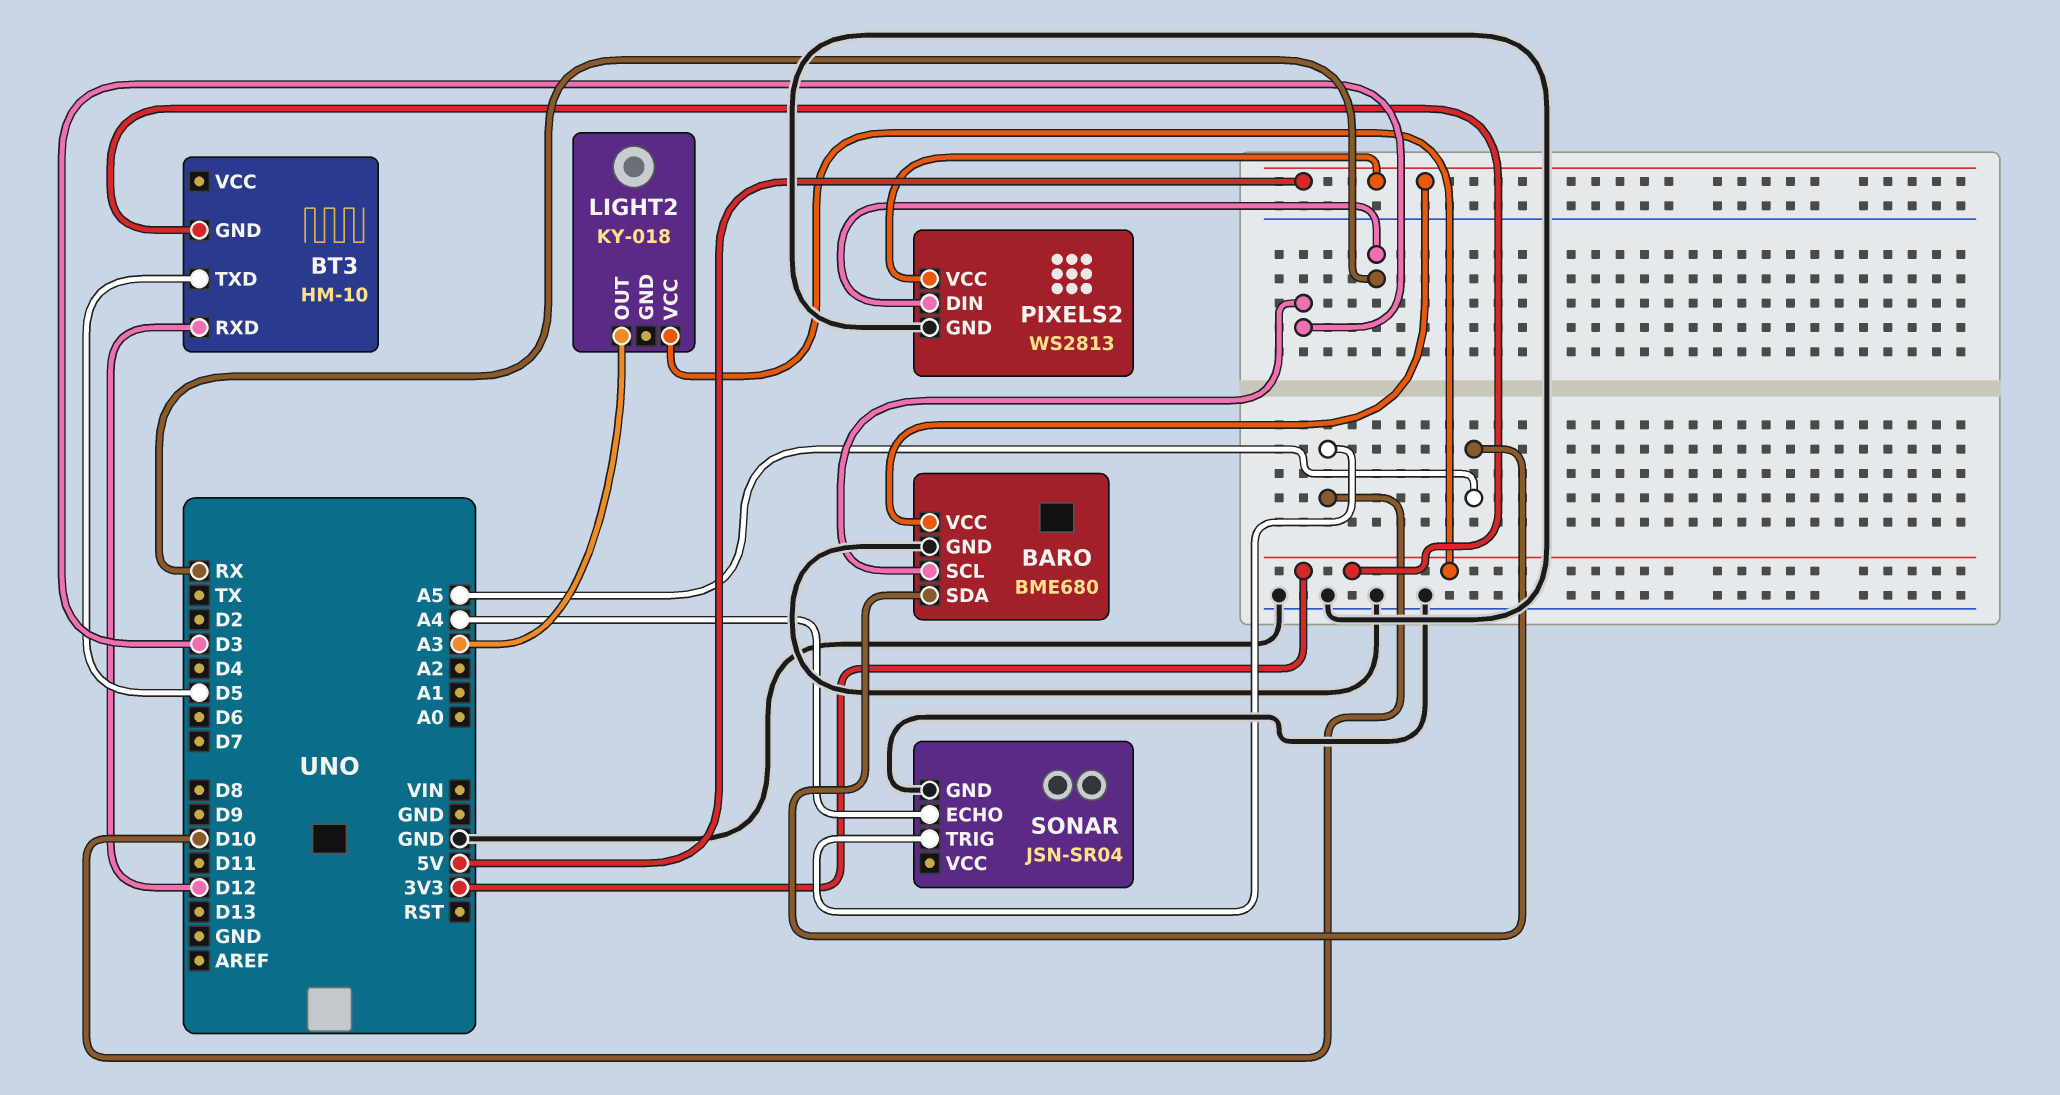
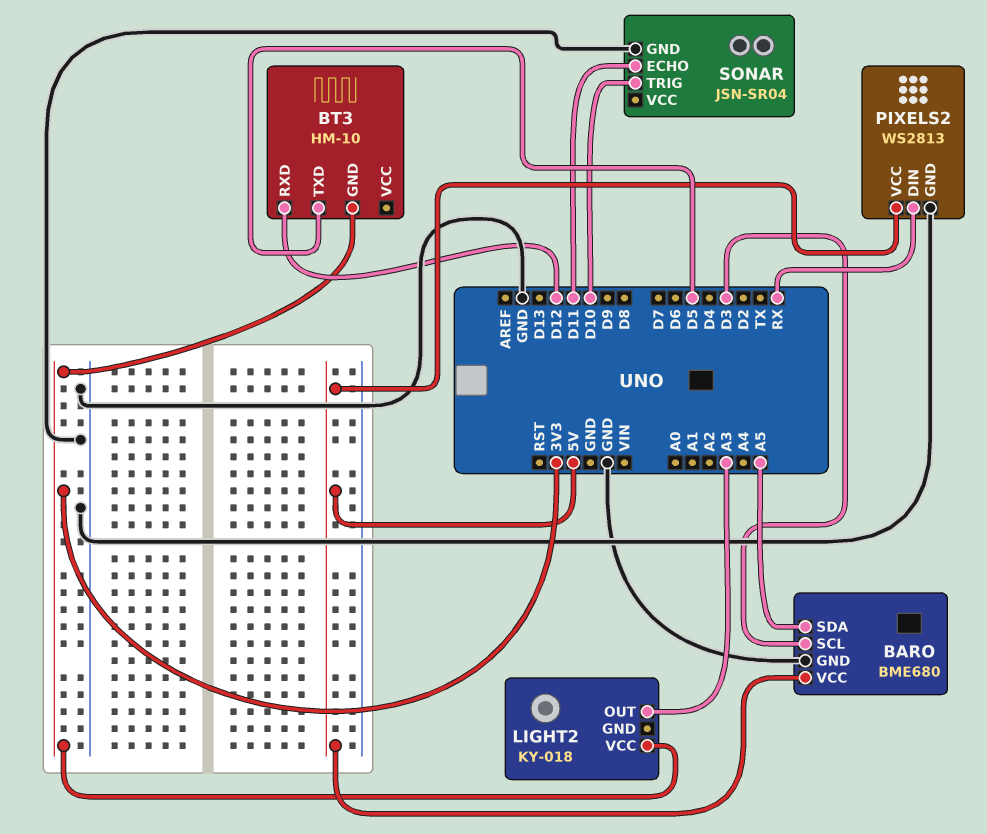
SONAR pin ECHO: A4 -> D11

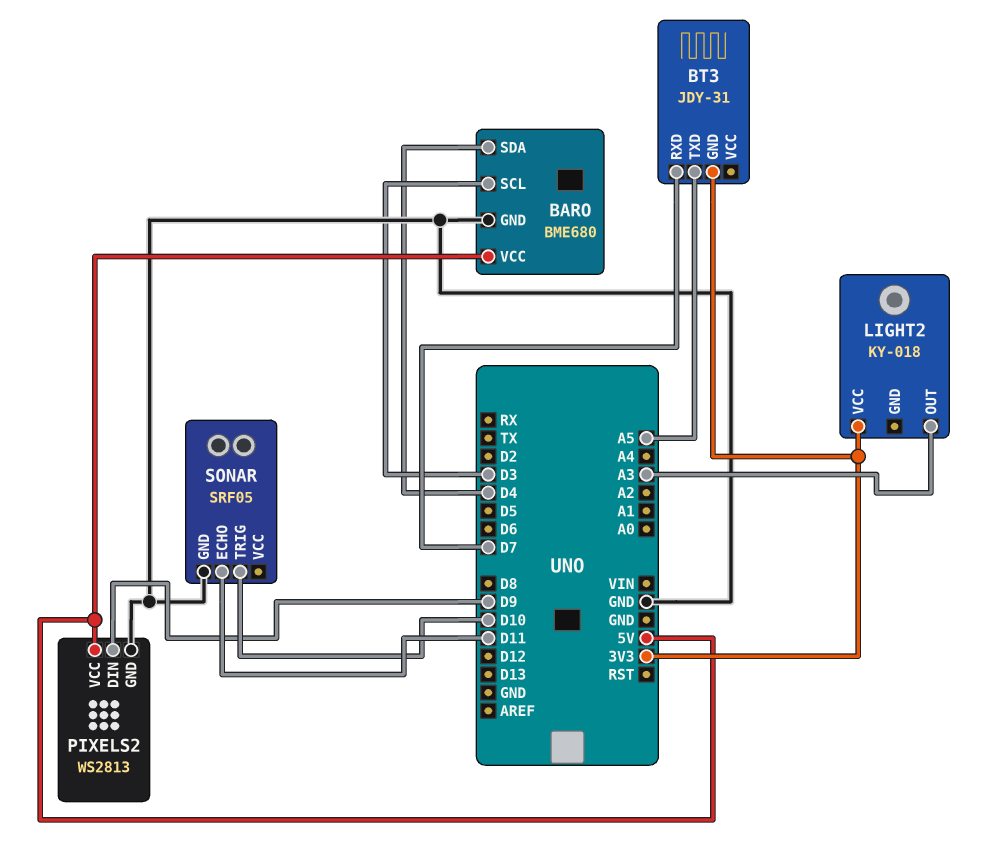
BARO pin SDA: A5 -> D4
BT3: HM-10 -> JDY-31
BT3 pin RXD: D12 -> D7
BT3 pin TXD: D5 -> A5
PIXELS2 pin DIN: RX -> D9
SONAR: JSN-SR04 -> SRF05

